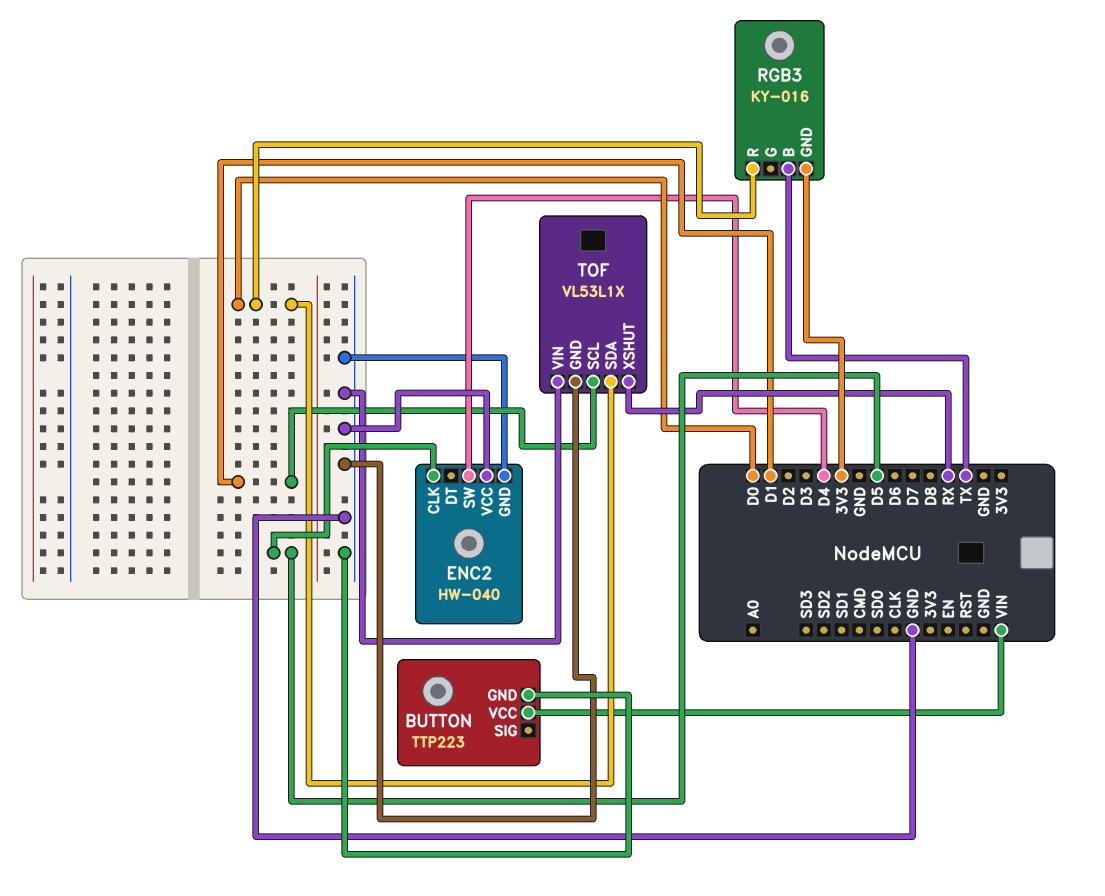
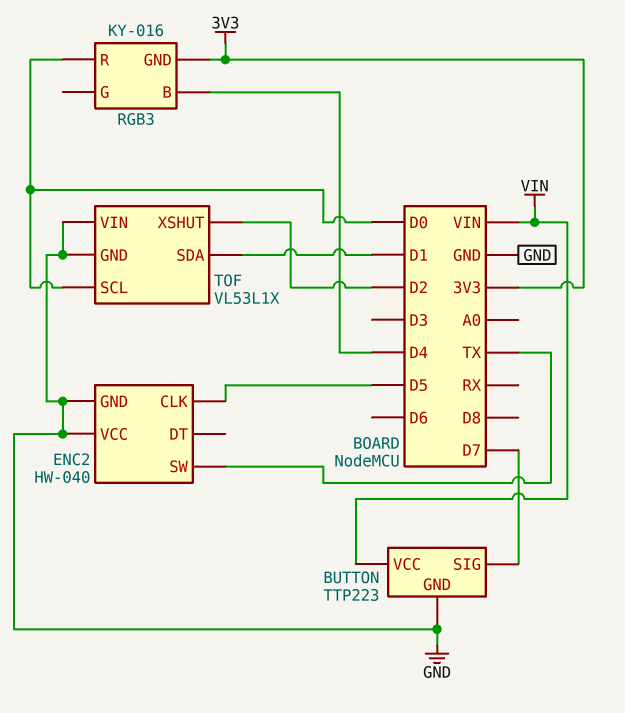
BUTTON pin SIG: none -> D7
ENC2 pin SW: D4 -> TX
RGB3 pin B: TX -> D4
TOF pin SCL: D1 -> D0
TOF pin SDA: D0 -> D1
TOF pin XSHUT: RX -> D2

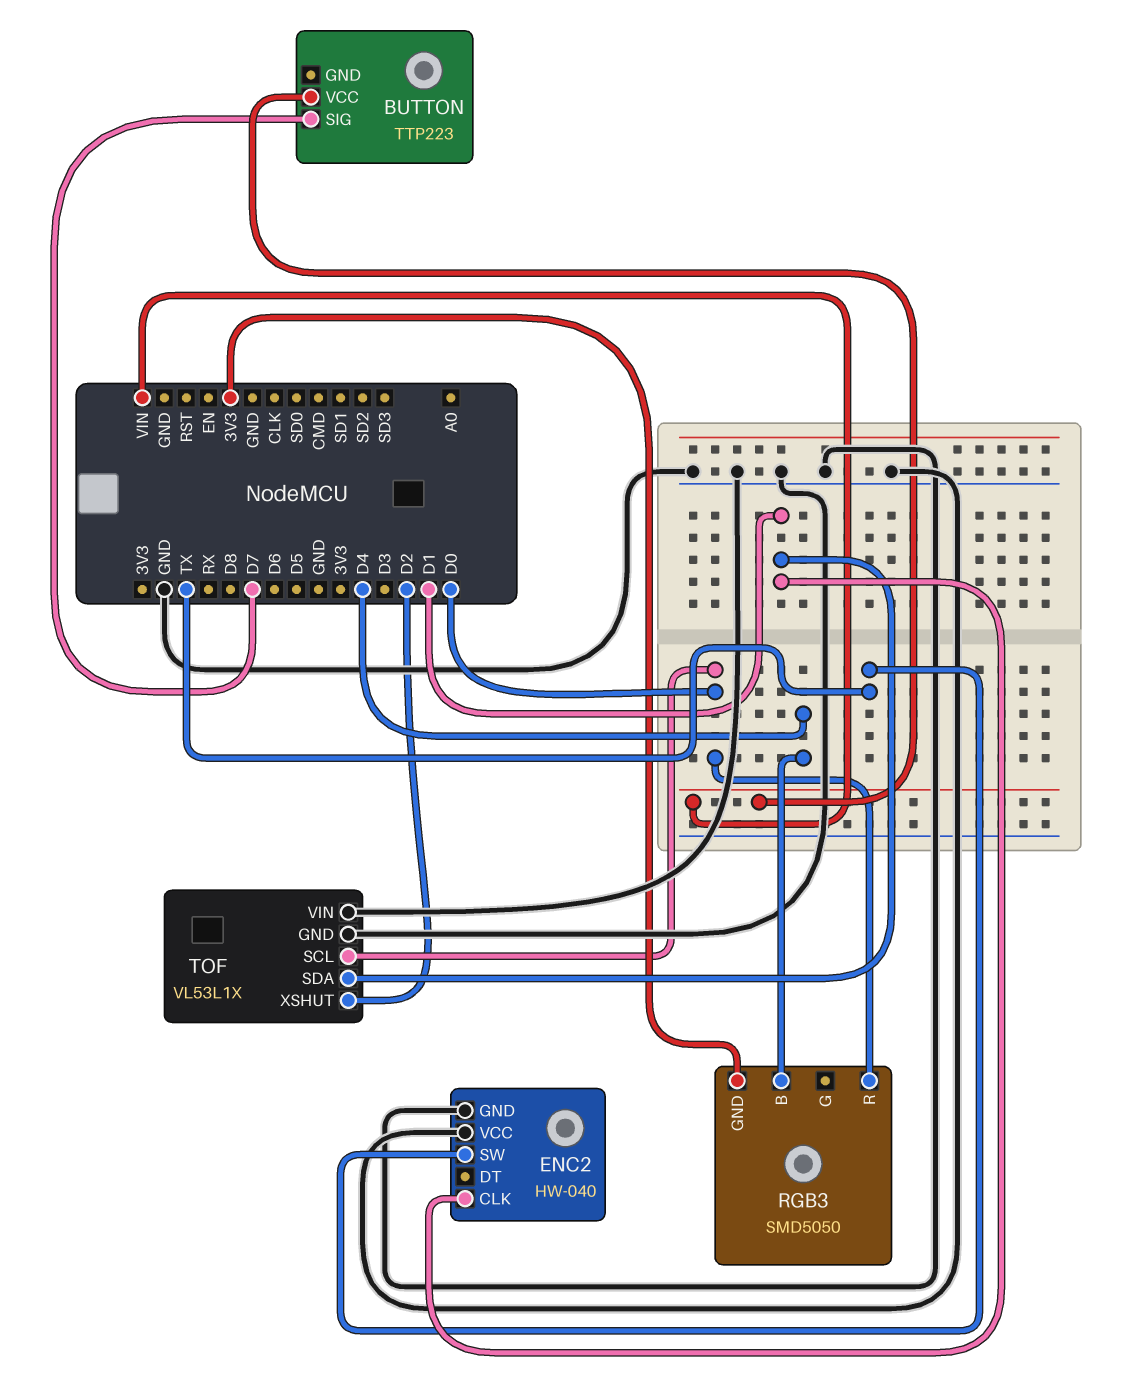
BUTTON pin GND: GND -> none
ENC2 pin CLK: D5 -> D1
RGB3: KY-016 -> SMD5050

